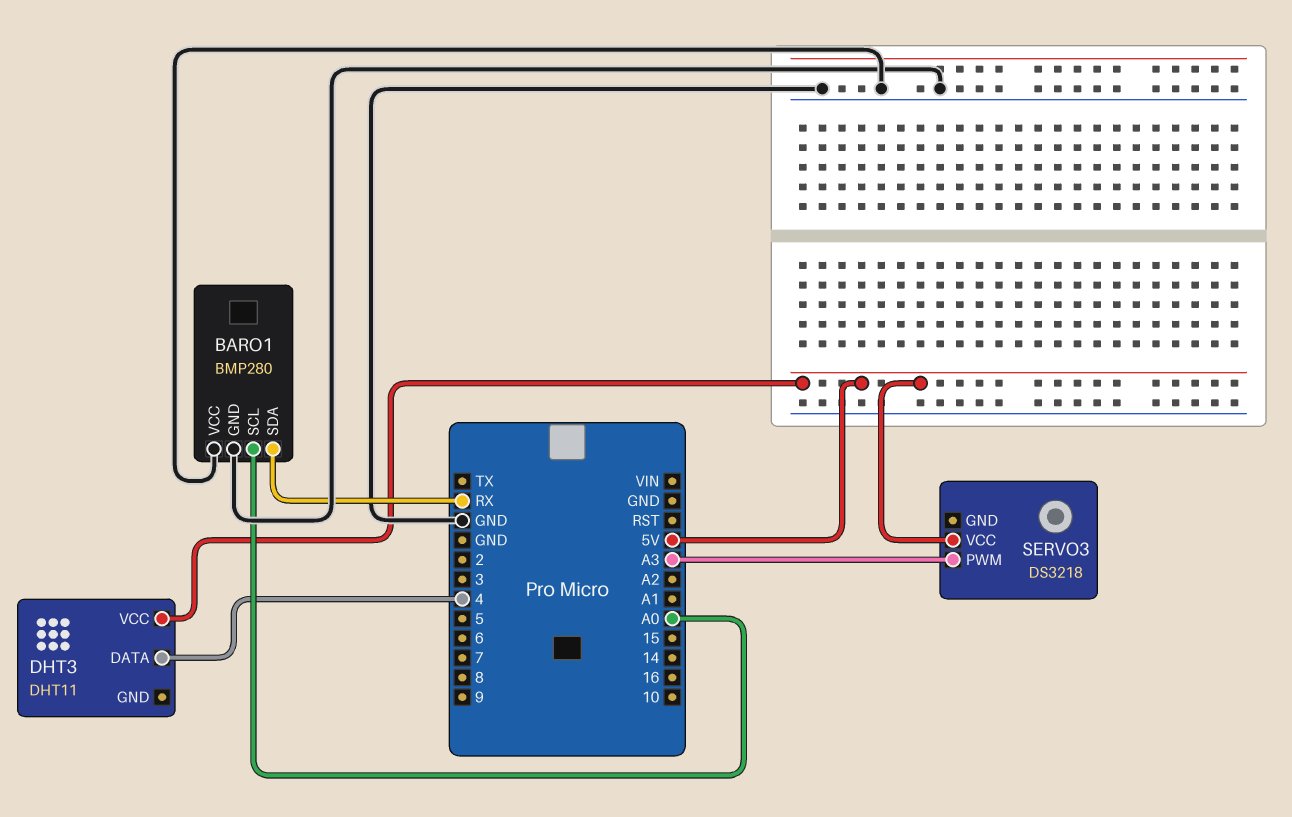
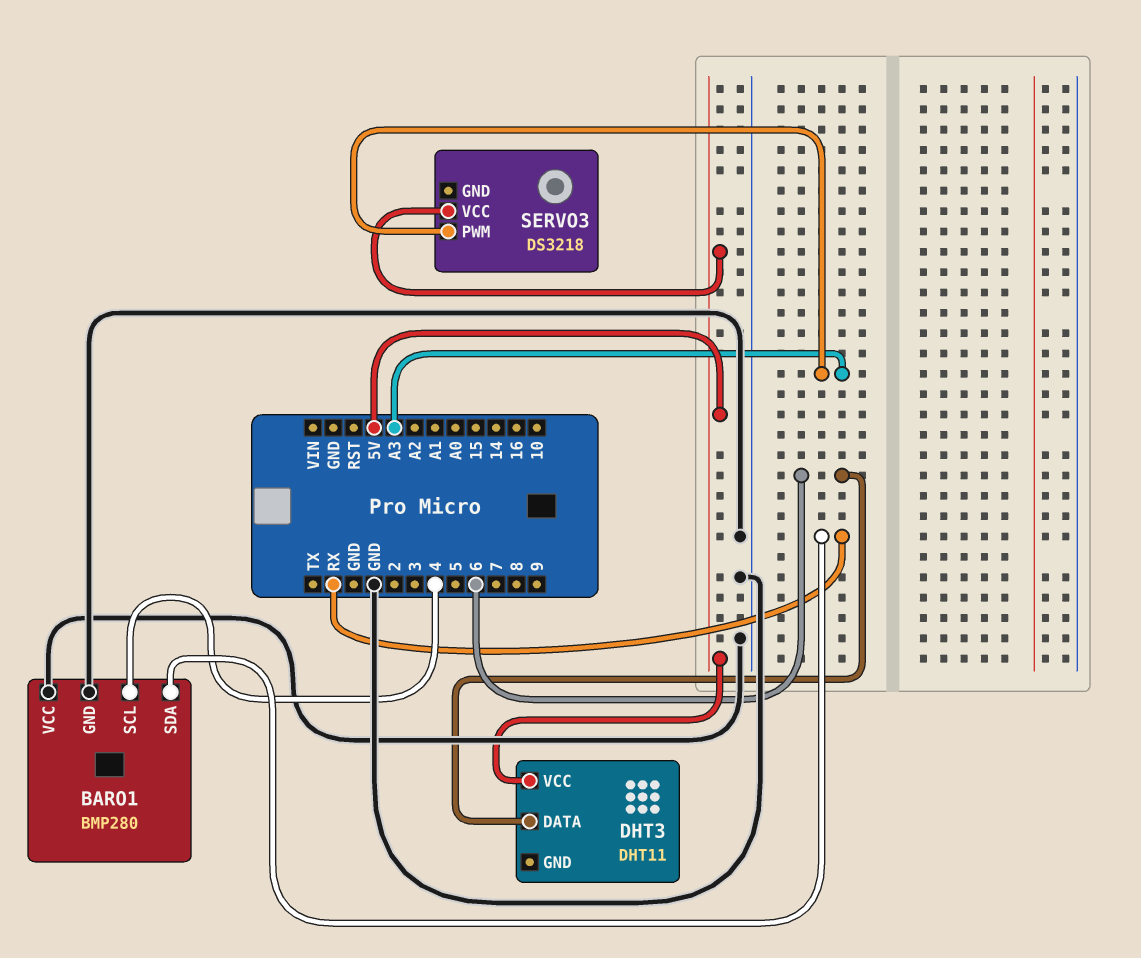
BARO1 pin SCL: A0 -> 4
DHT3 pin DATA: 4 -> 6

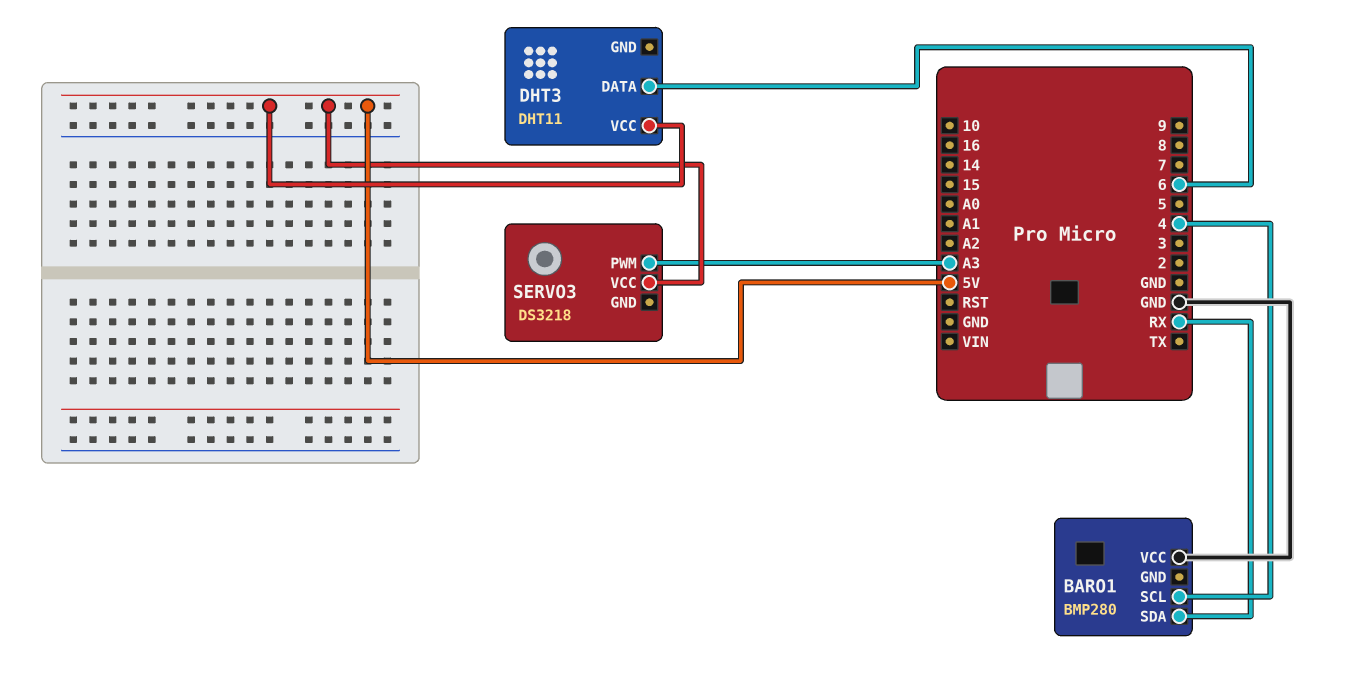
BARO1 pin GND: GND -> none

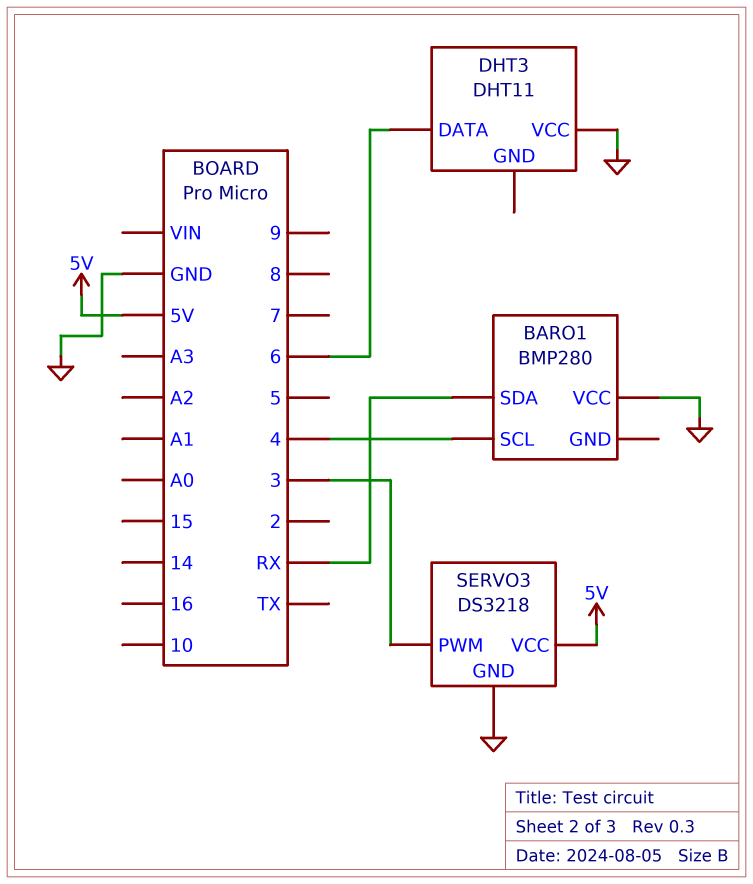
DHT3 pin VCC: 5V -> GND
SERVO3 pin GND: none -> GND
SERVO3 pin PWM: A3 -> 3

